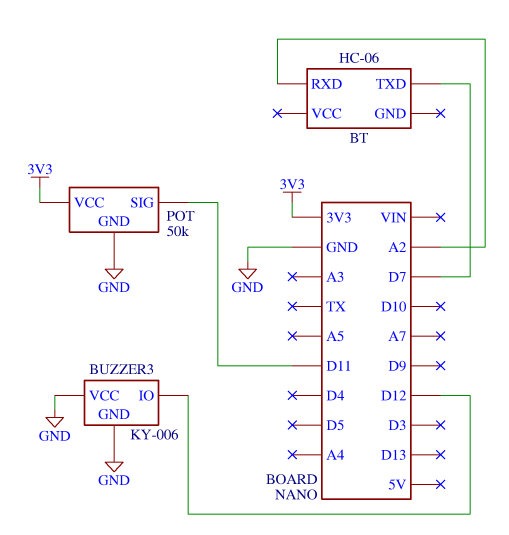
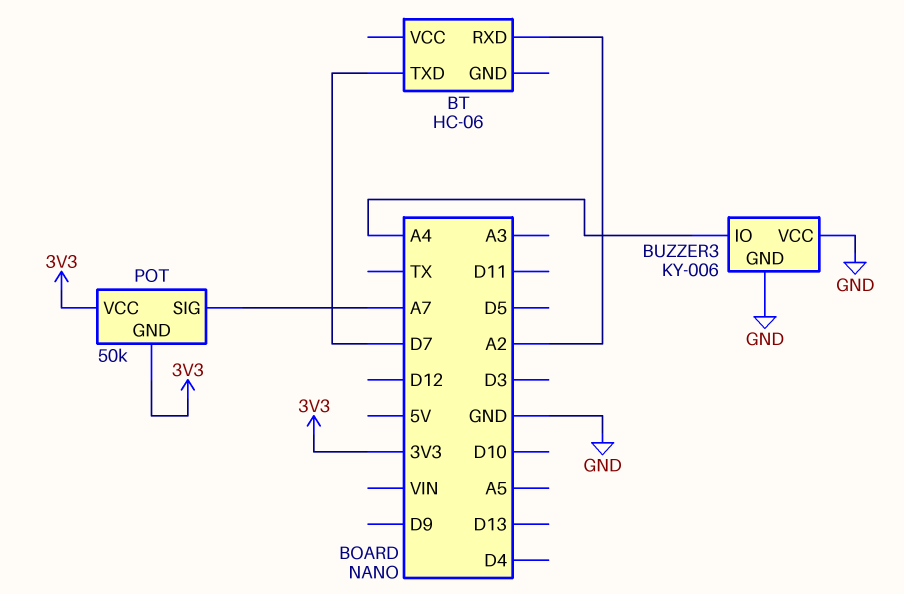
BUZZER3 pin IO: D12 -> A4
POT pin GND: GND -> 3V3
POT pin SIG: D11 -> A7

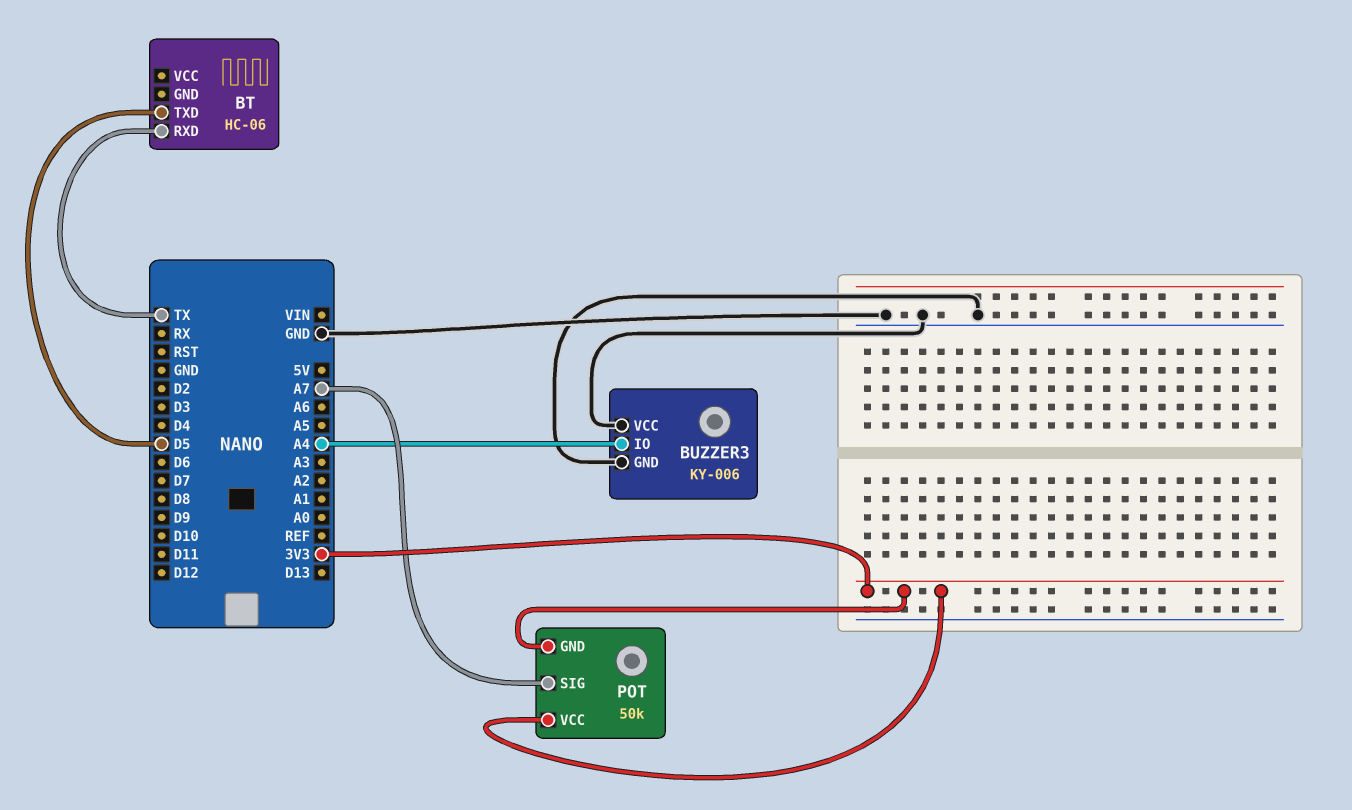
BT pin RXD: A2 -> TX
BT pin TXD: D7 -> D5

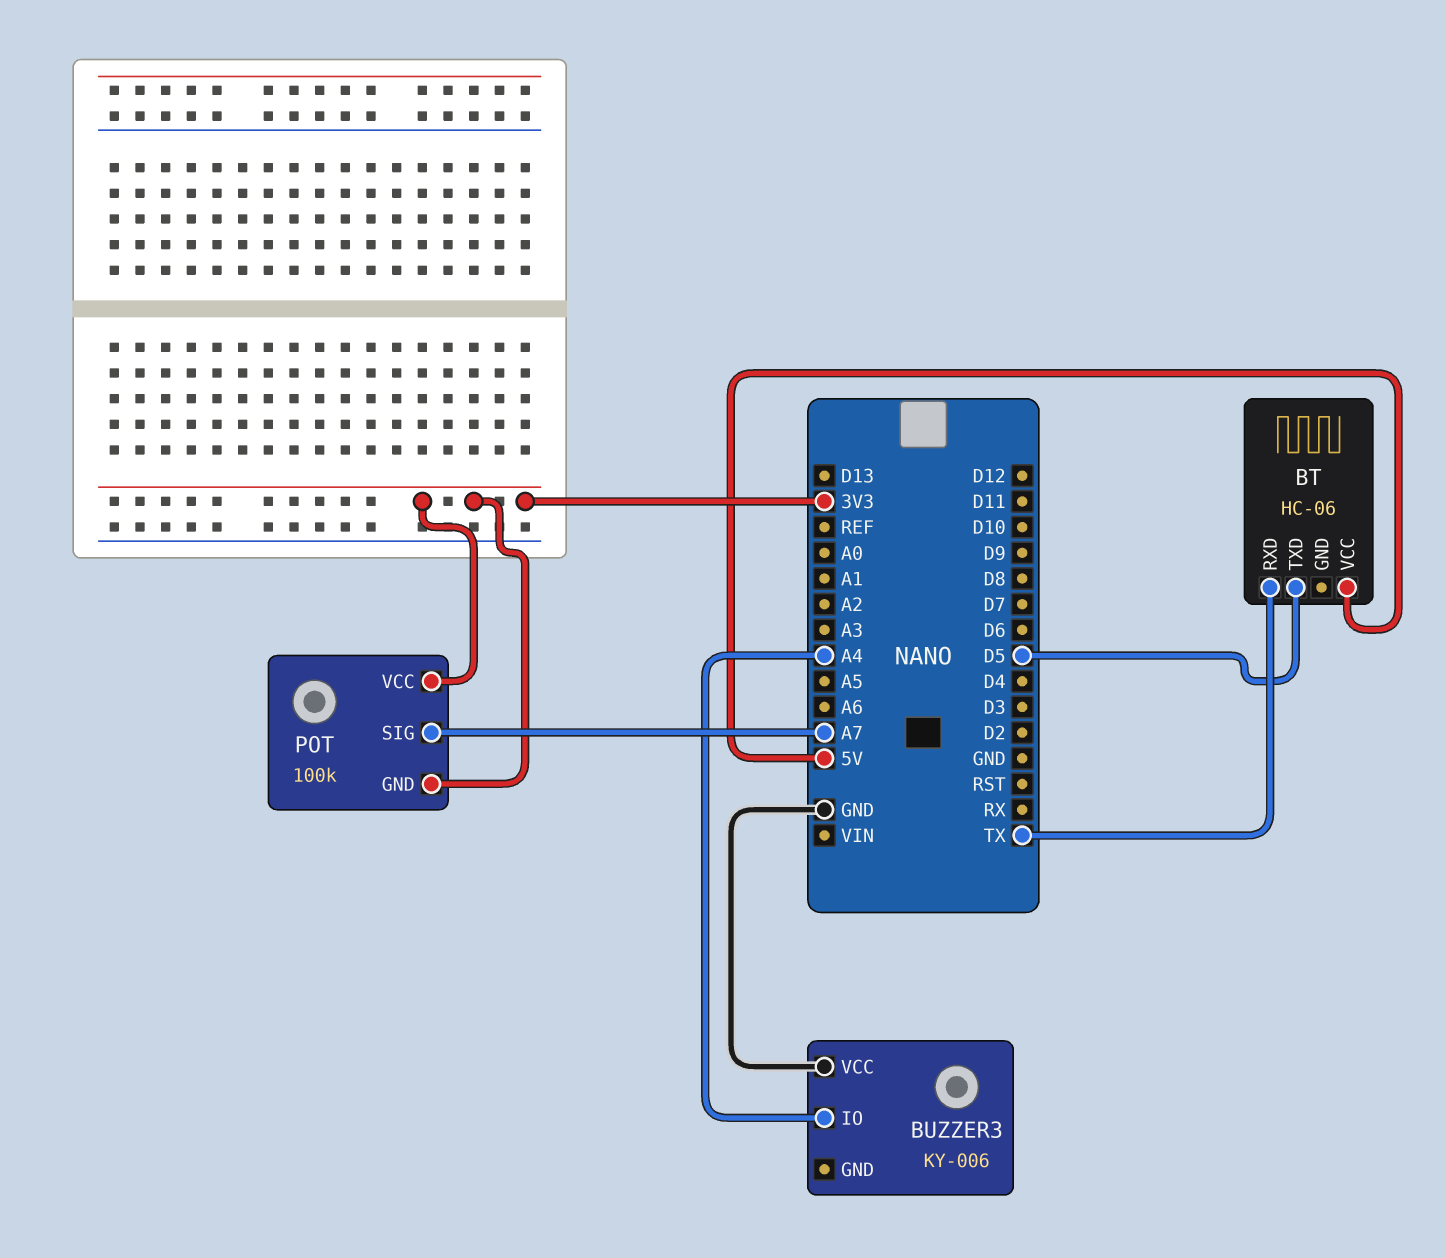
BT pin VCC: none -> 5V
BUZZER3 pin GND: GND -> none
POT: 50k -> 100k

